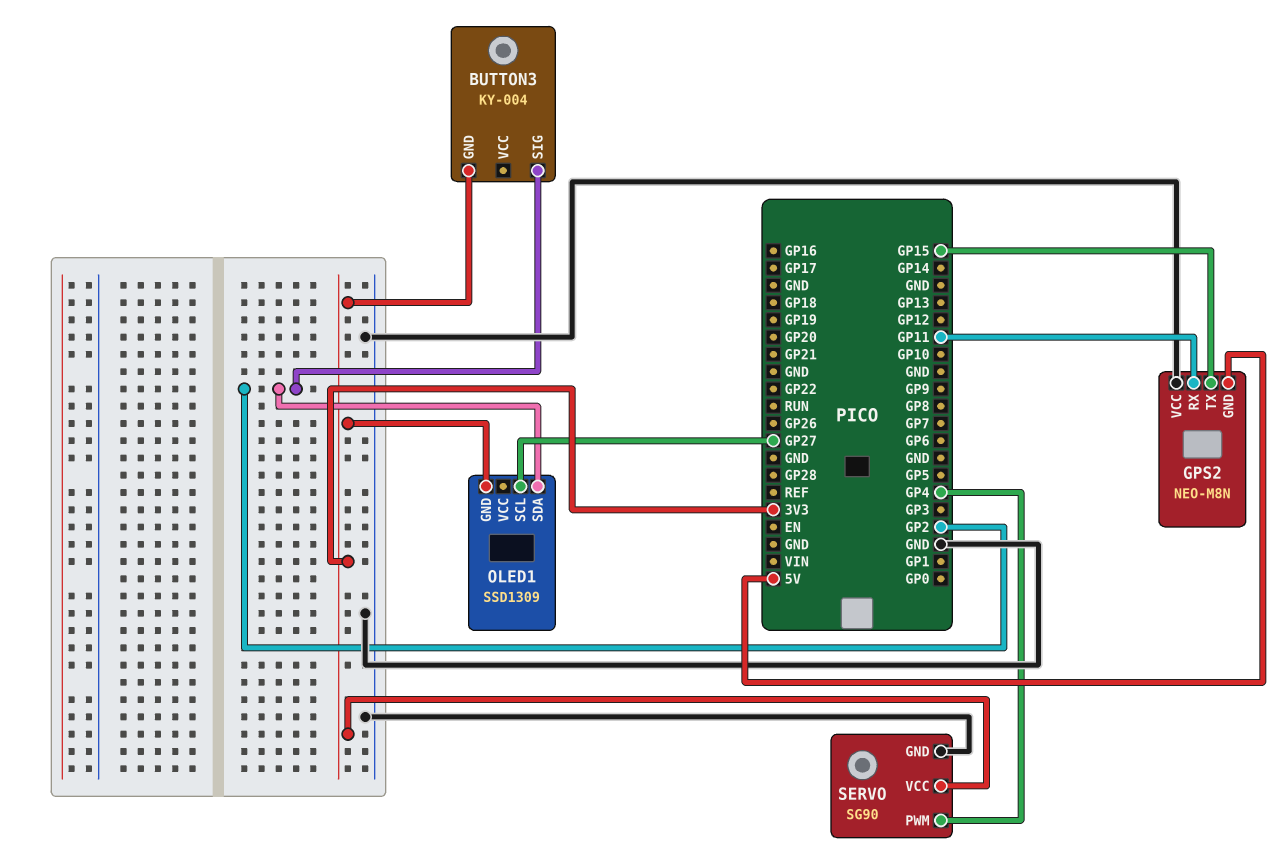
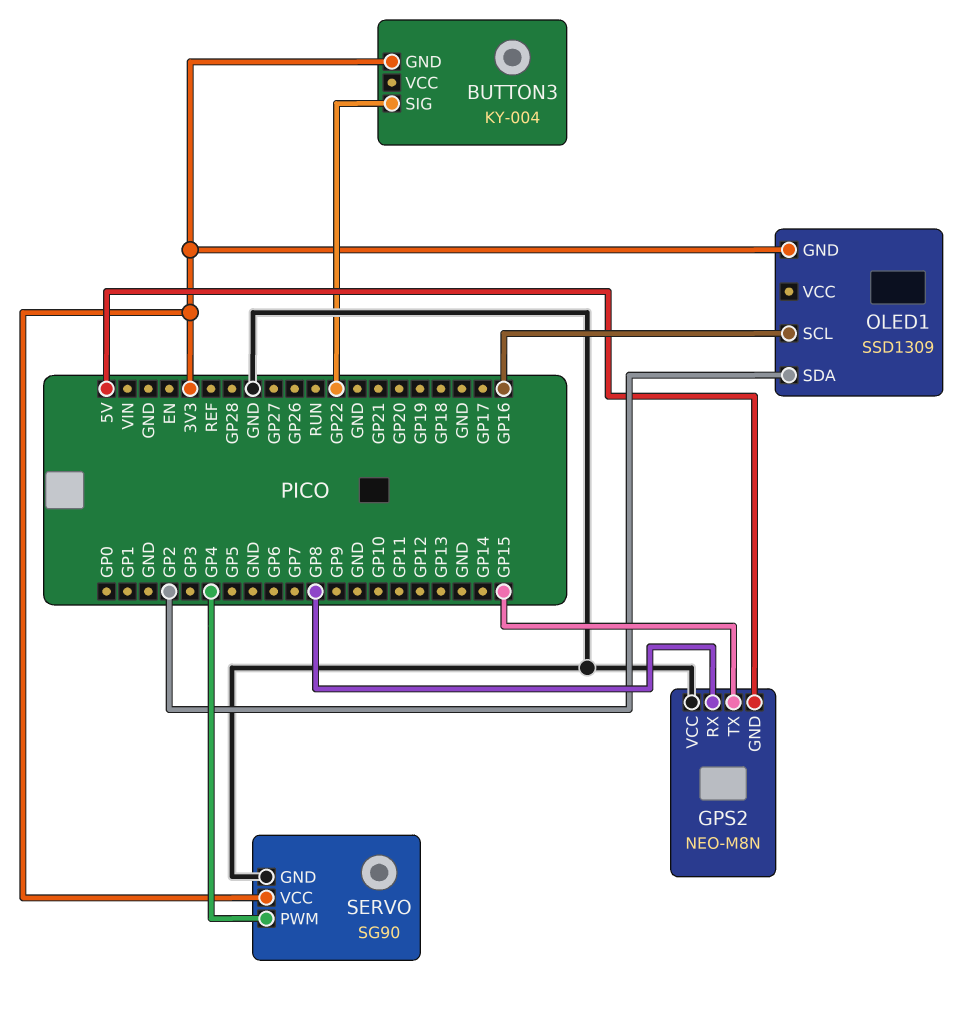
BUTTON3 pin SIG: GP2 -> GP22
GPS2 pin RX: GP11 -> GP8
OLED1 pin SCL: GP27 -> GP16

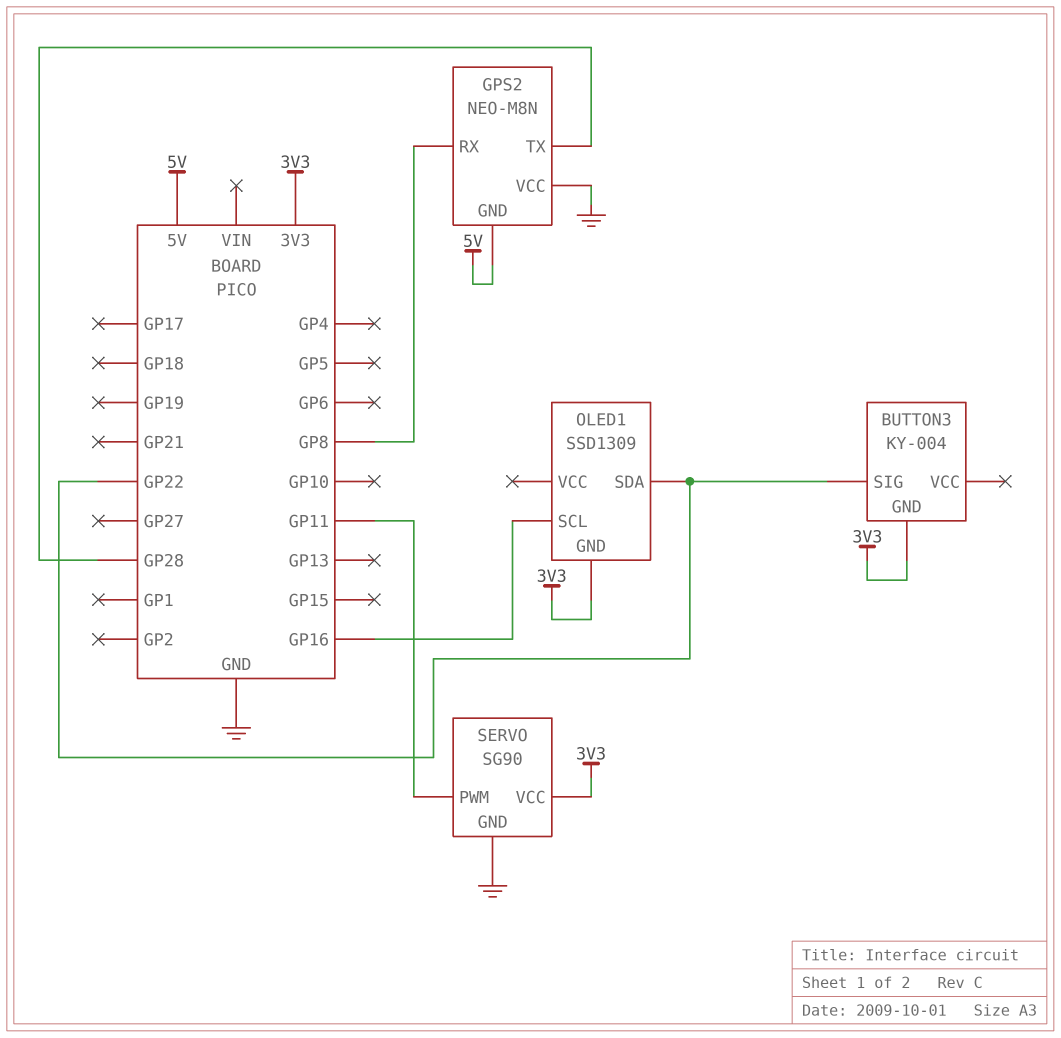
GPS2 pin TX: GP15 -> GP28
OLED1 pin SDA: GP2 -> GP22
SERVO pin PWM: GP4 -> GP11

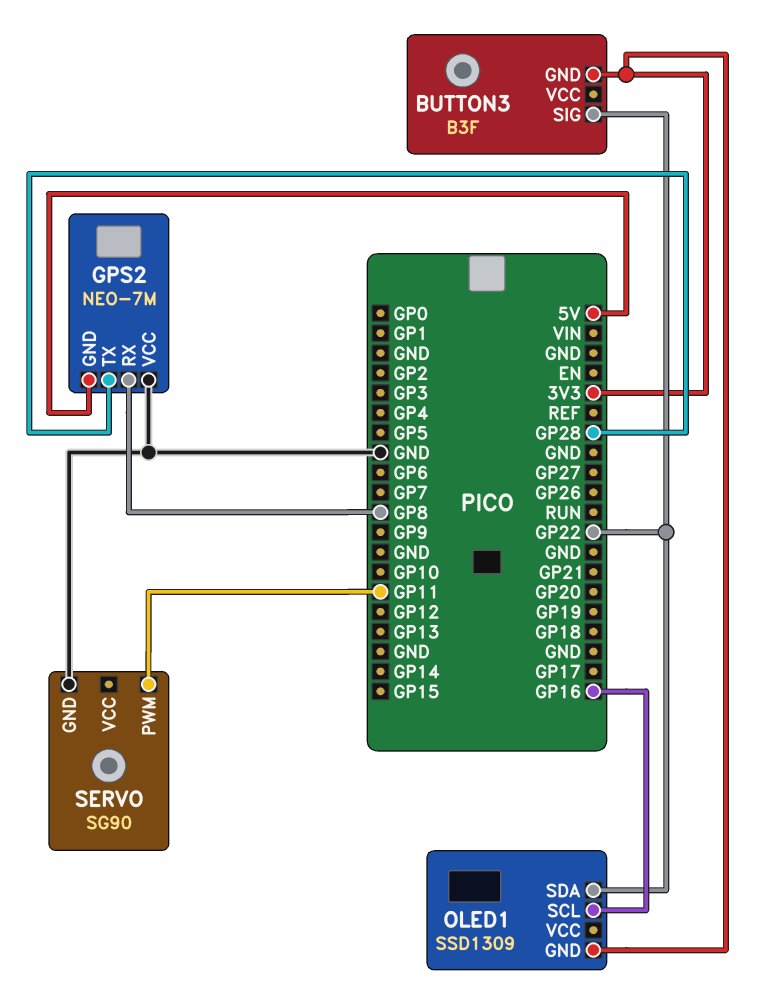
BUTTON3: KY-004 -> B3F
GPS2: NEO-M8N -> NEO-7M
SERVO pin VCC: 3V3 -> none

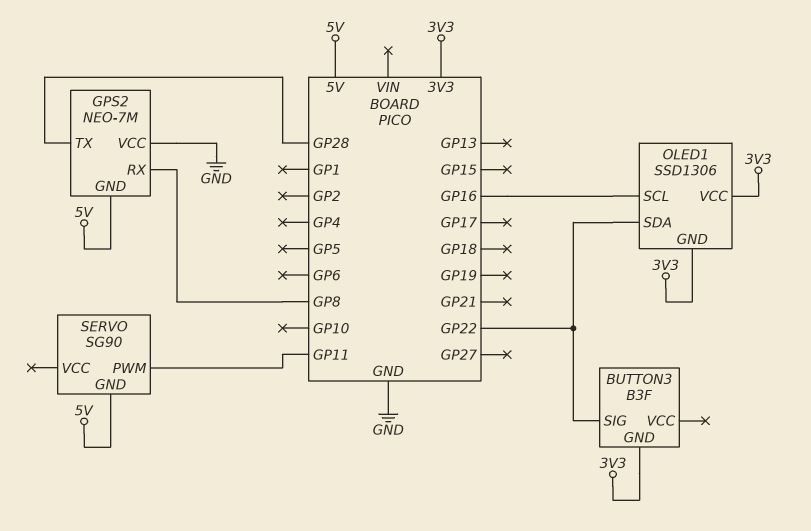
OLED1: SSD1309 -> SSD1306
OLED1 pin VCC: none -> 3V3
SERVO pin GND: GND -> 5V

